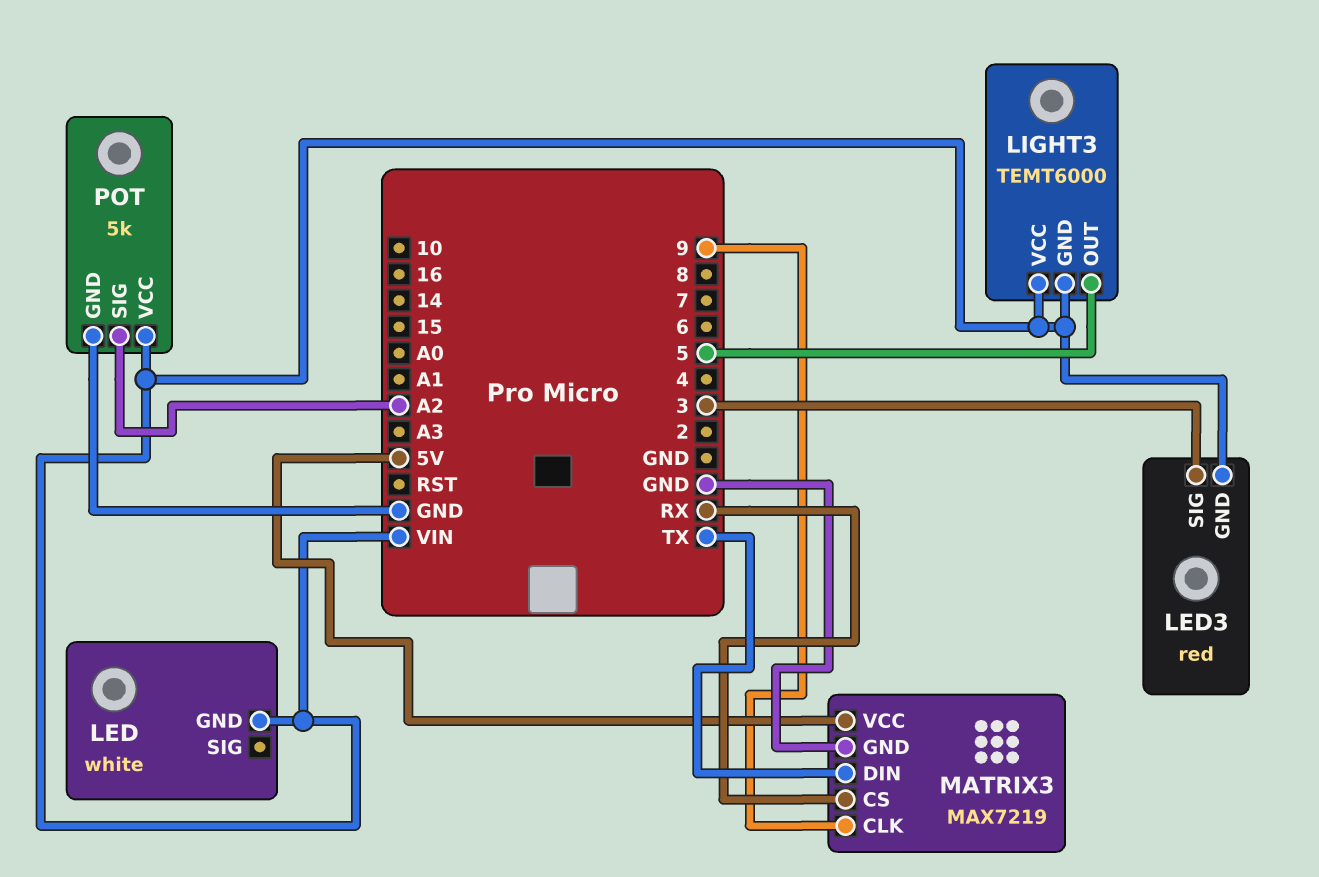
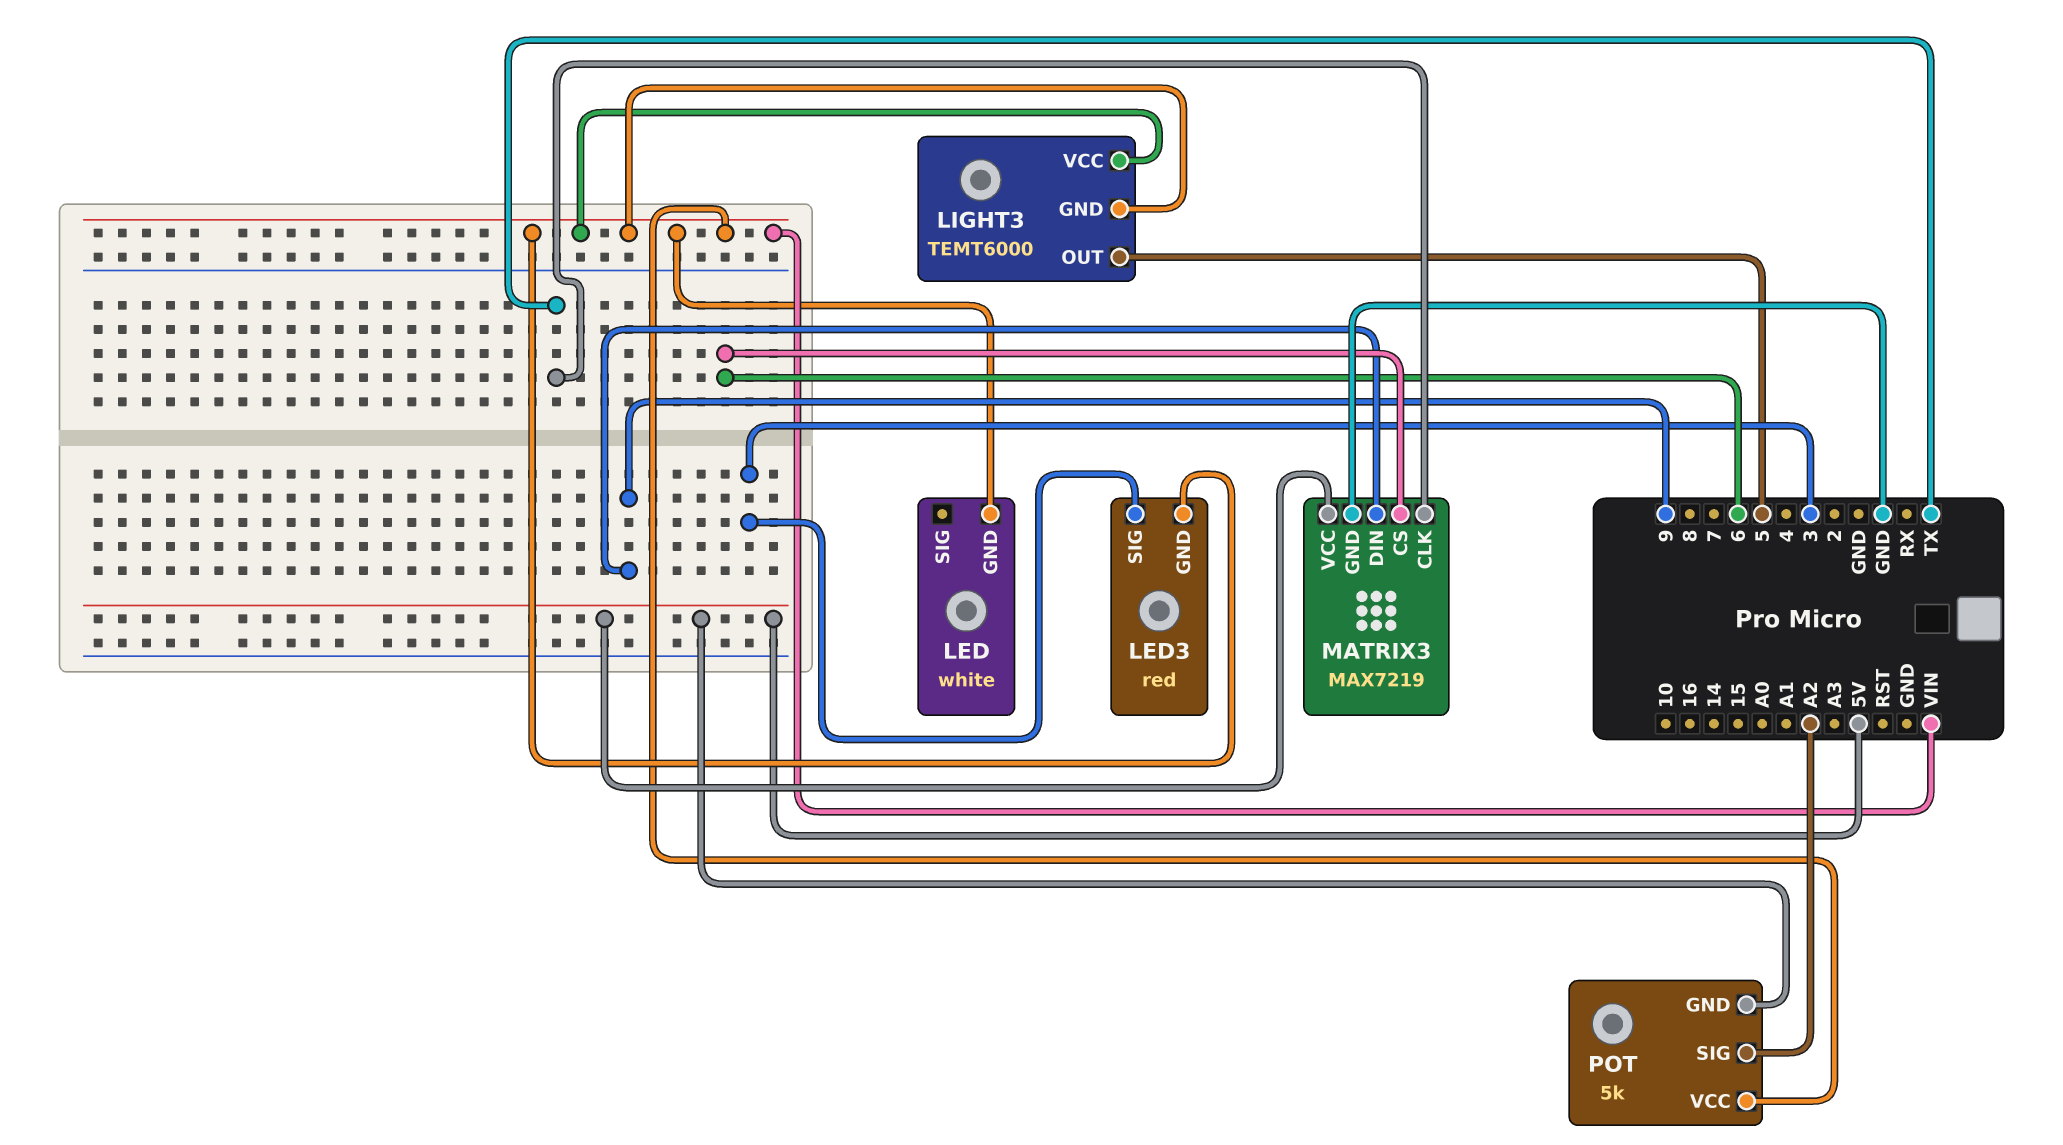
MATRIX3 pin CLK: 9 -> TX
MATRIX3 pin CS: RX -> 6
MATRIX3 pin DIN: TX -> 9
POT pin GND: GND -> 5V

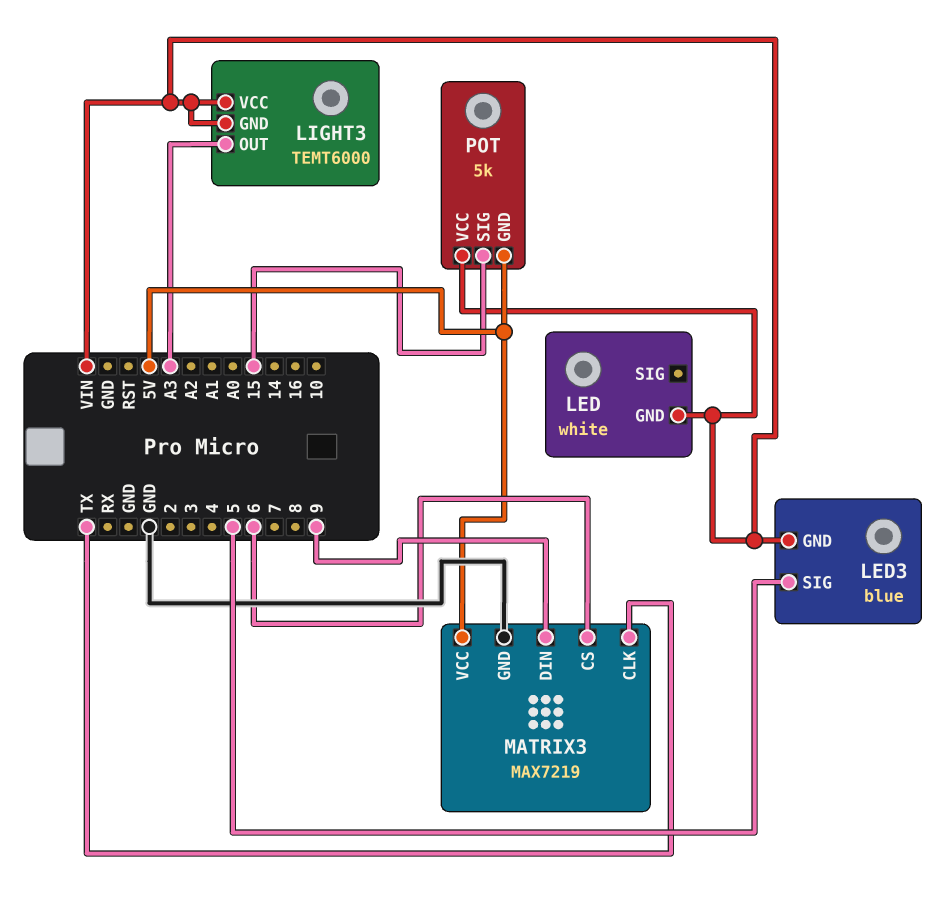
LED3: red -> blue
LED3 pin SIG: 3 -> 5
LIGHT3 pin OUT: 5 -> A3
POT pin SIG: A2 -> 15

